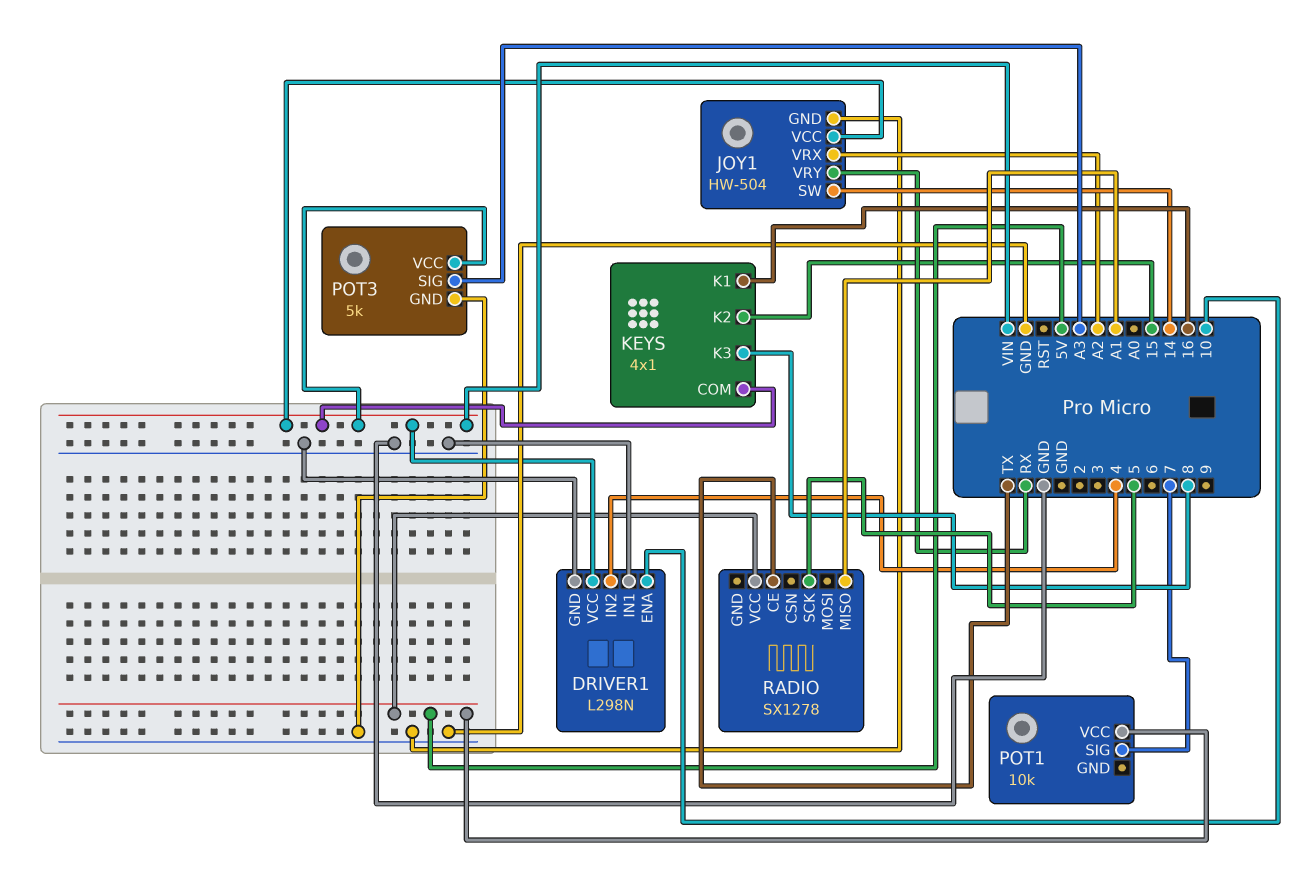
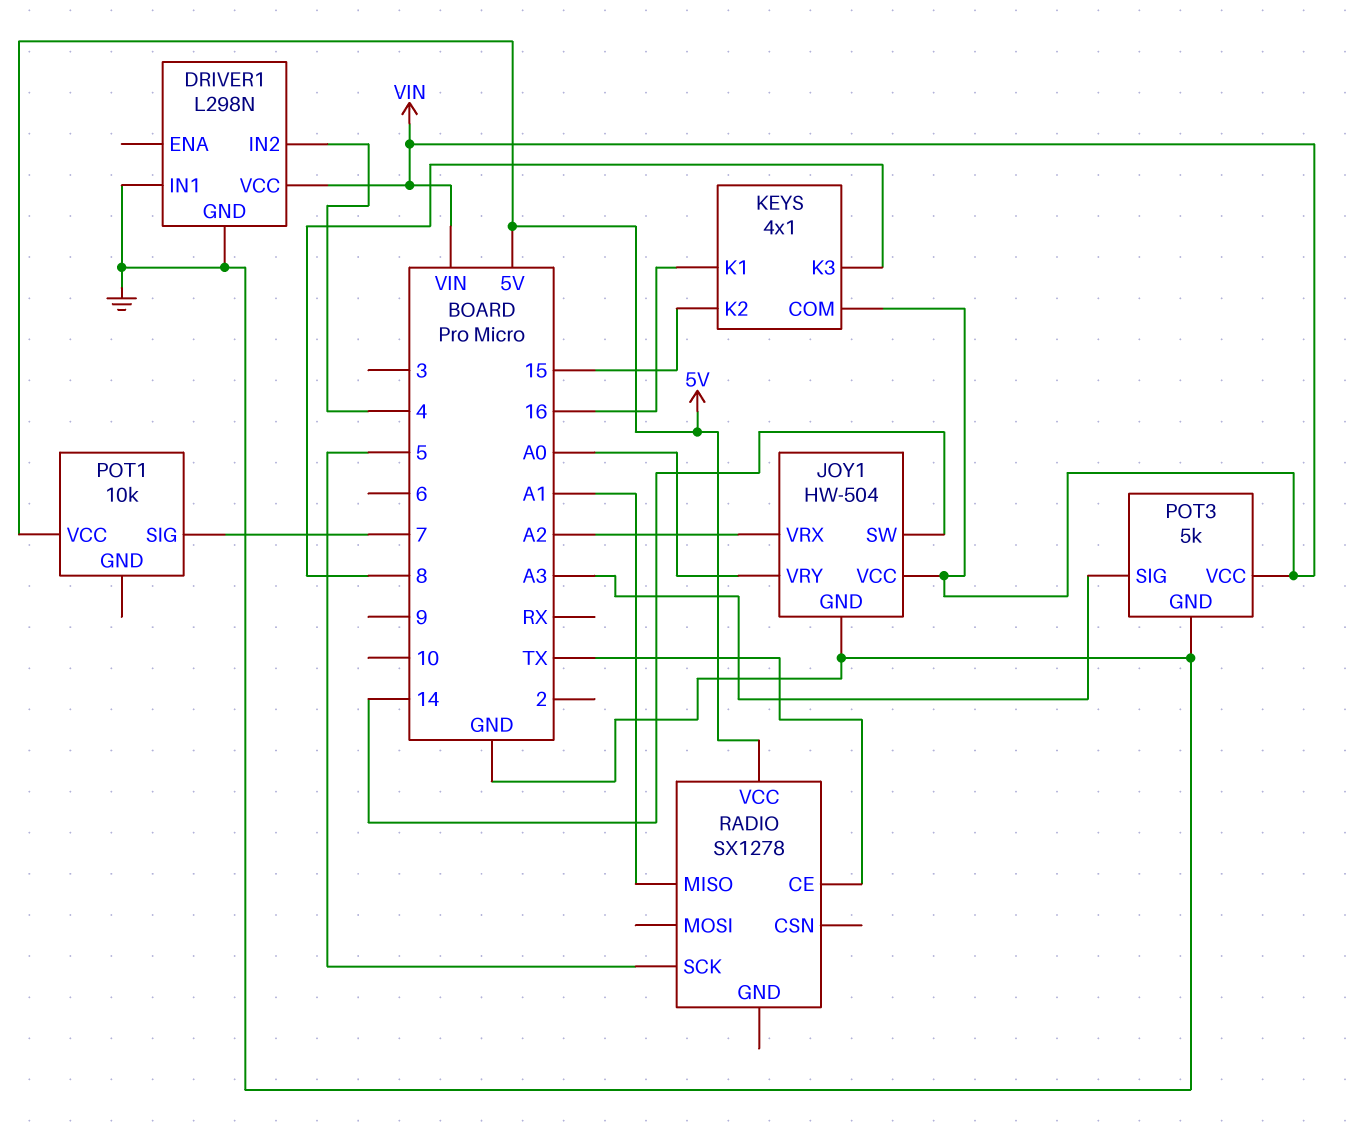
DRIVER1 pin ENA: 10 -> none
JOY1 pin VRY: RX -> A0

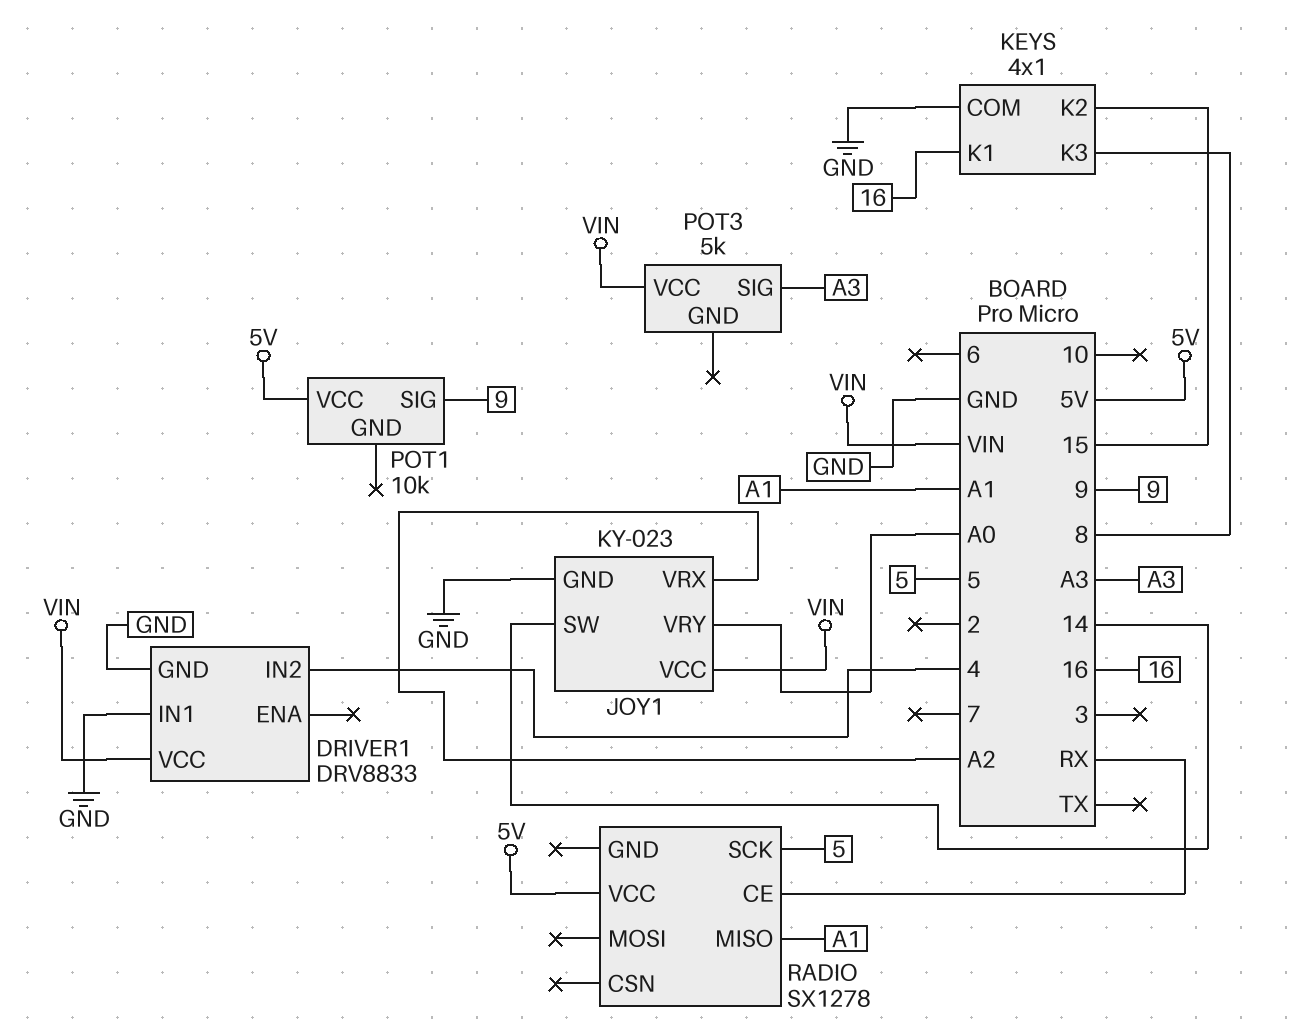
DRIVER1: L298N -> DRV8833
JOY1: HW-504 -> KY-023
KEYS pin COM: VIN -> GND
POT1 pin SIG: 7 -> 9
POT3 pin GND: GND -> none
RADIO pin CE: TX -> RX

